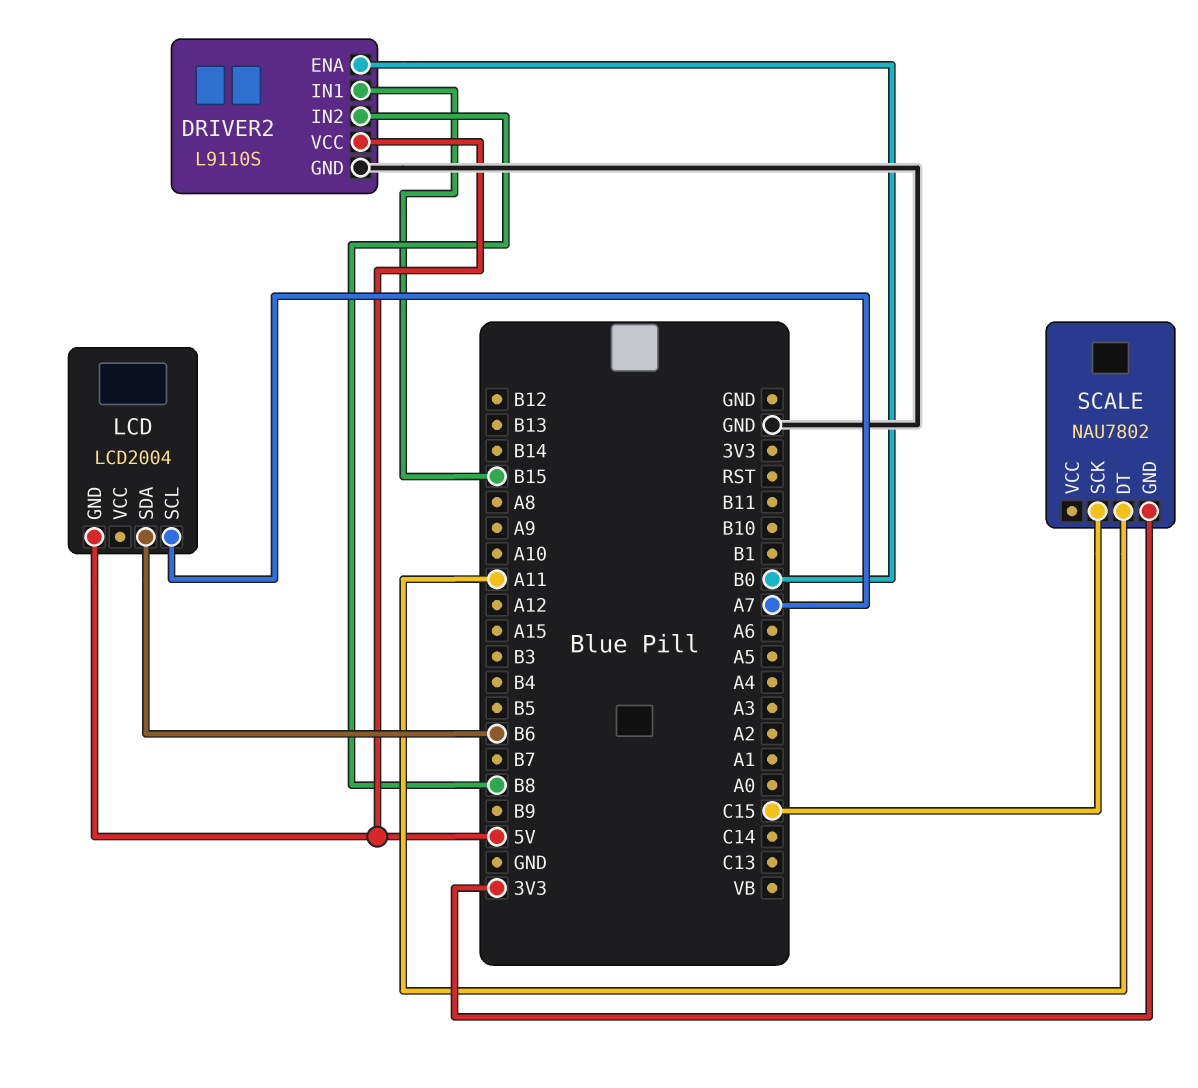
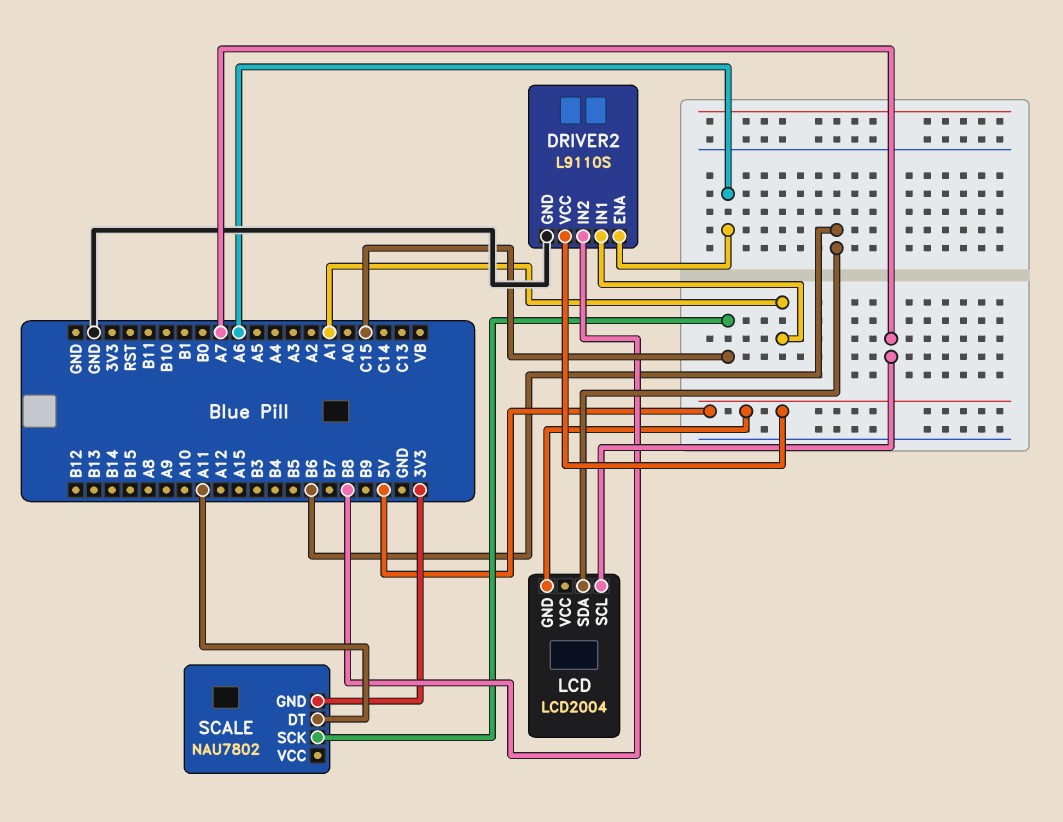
DRIVER2 pin ENA: B0 -> A6
DRIVER2 pin IN1: B15 -> A1

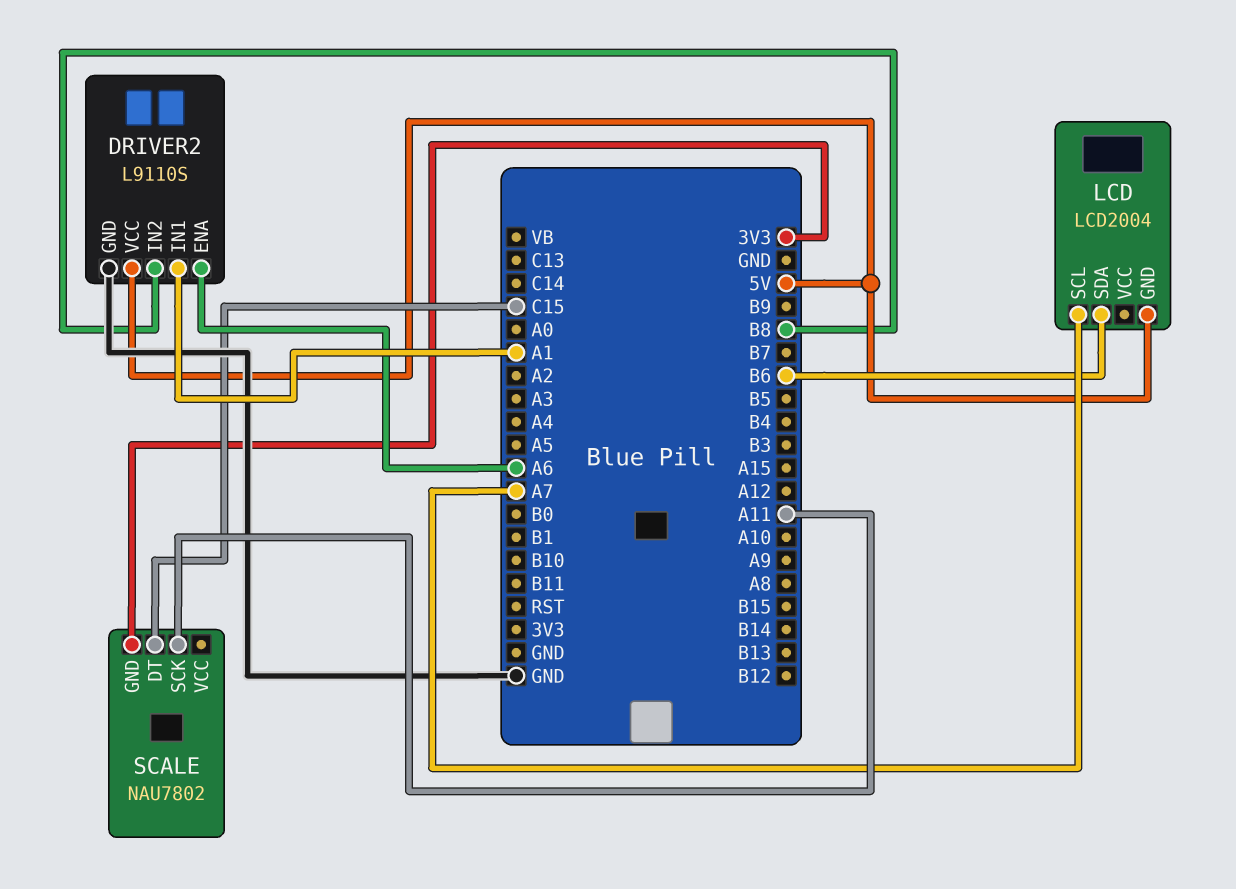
SCALE pin DT: A11 -> C15
SCALE pin SCK: C15 -> A11

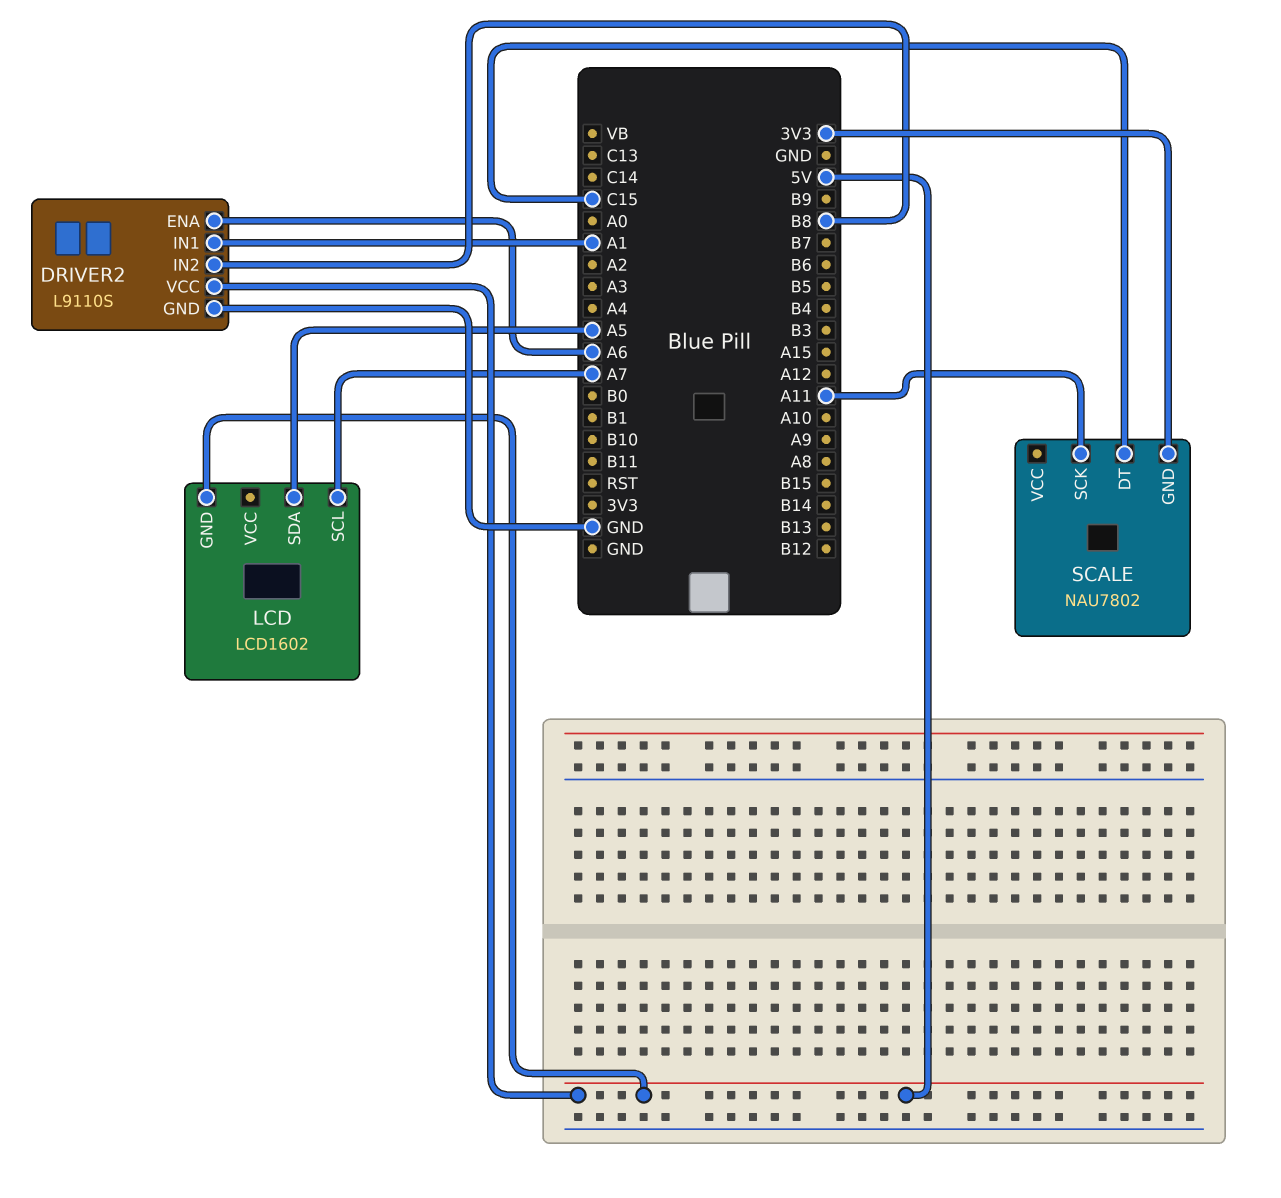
LCD: LCD2004 -> LCD1602
LCD pin SDA: B6 -> A5

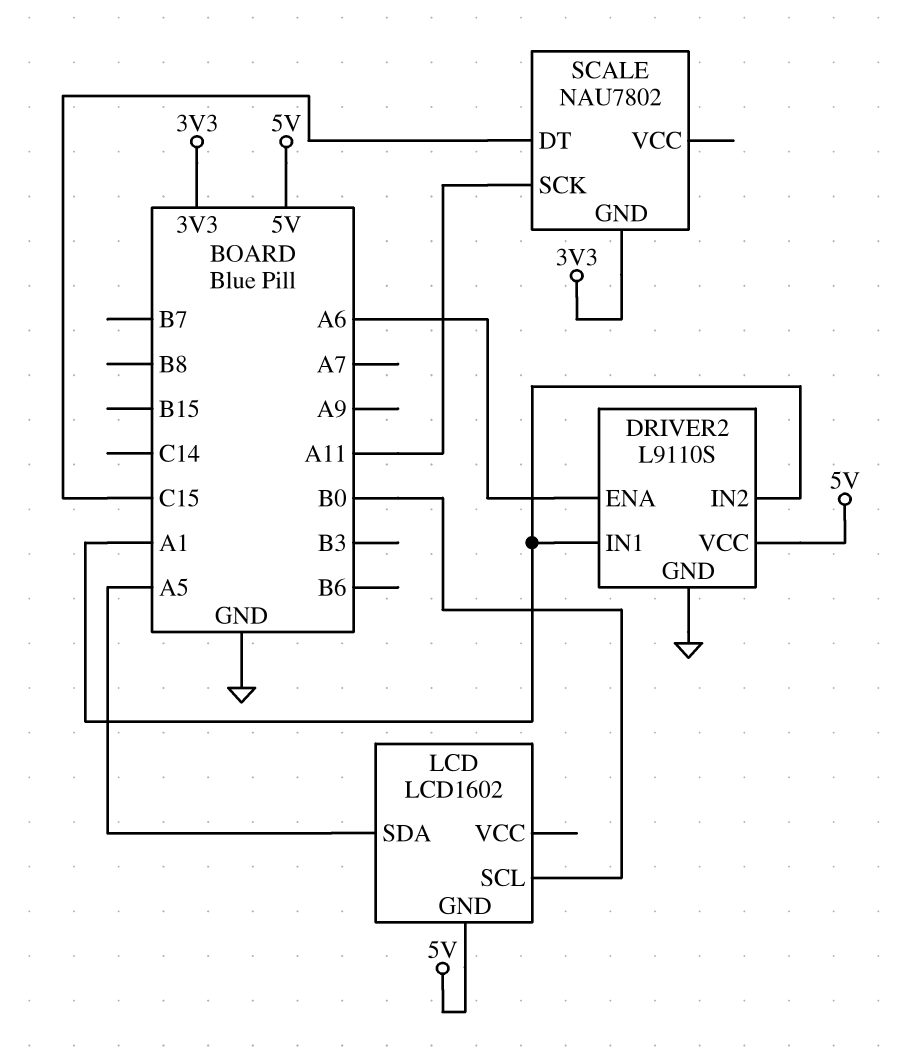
DRIVER2 pin IN2: B8 -> A1
LCD pin SCL: A7 -> B0

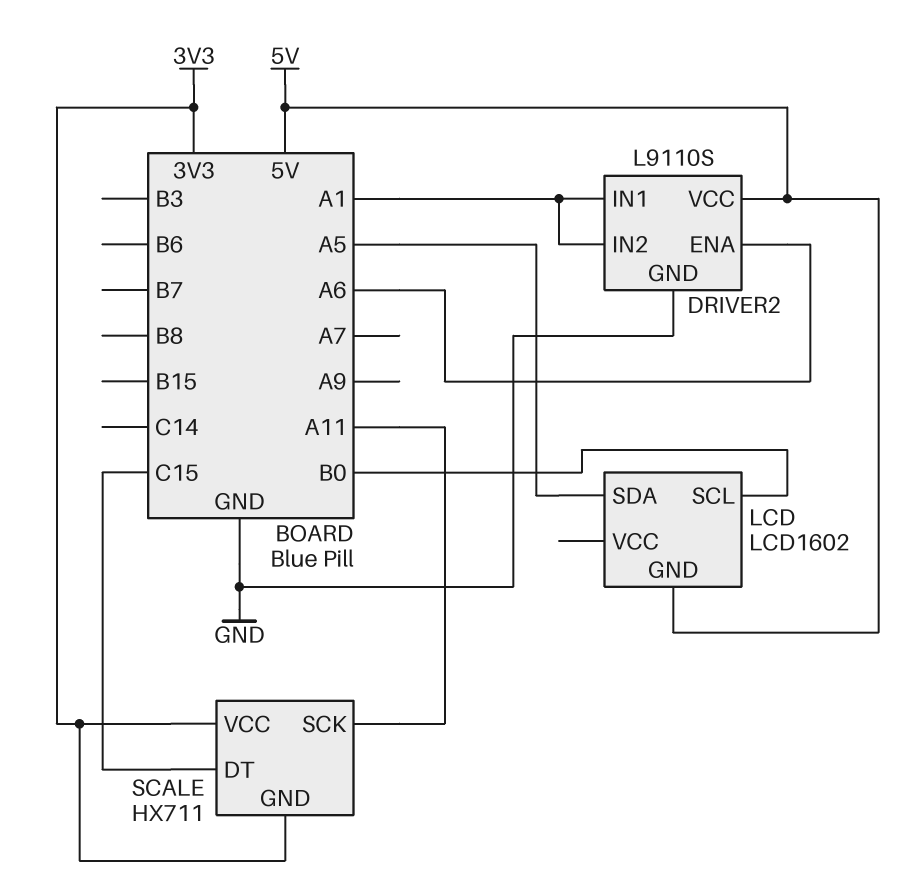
SCALE: NAU7802 -> HX711
SCALE pin VCC: none -> 3V3

